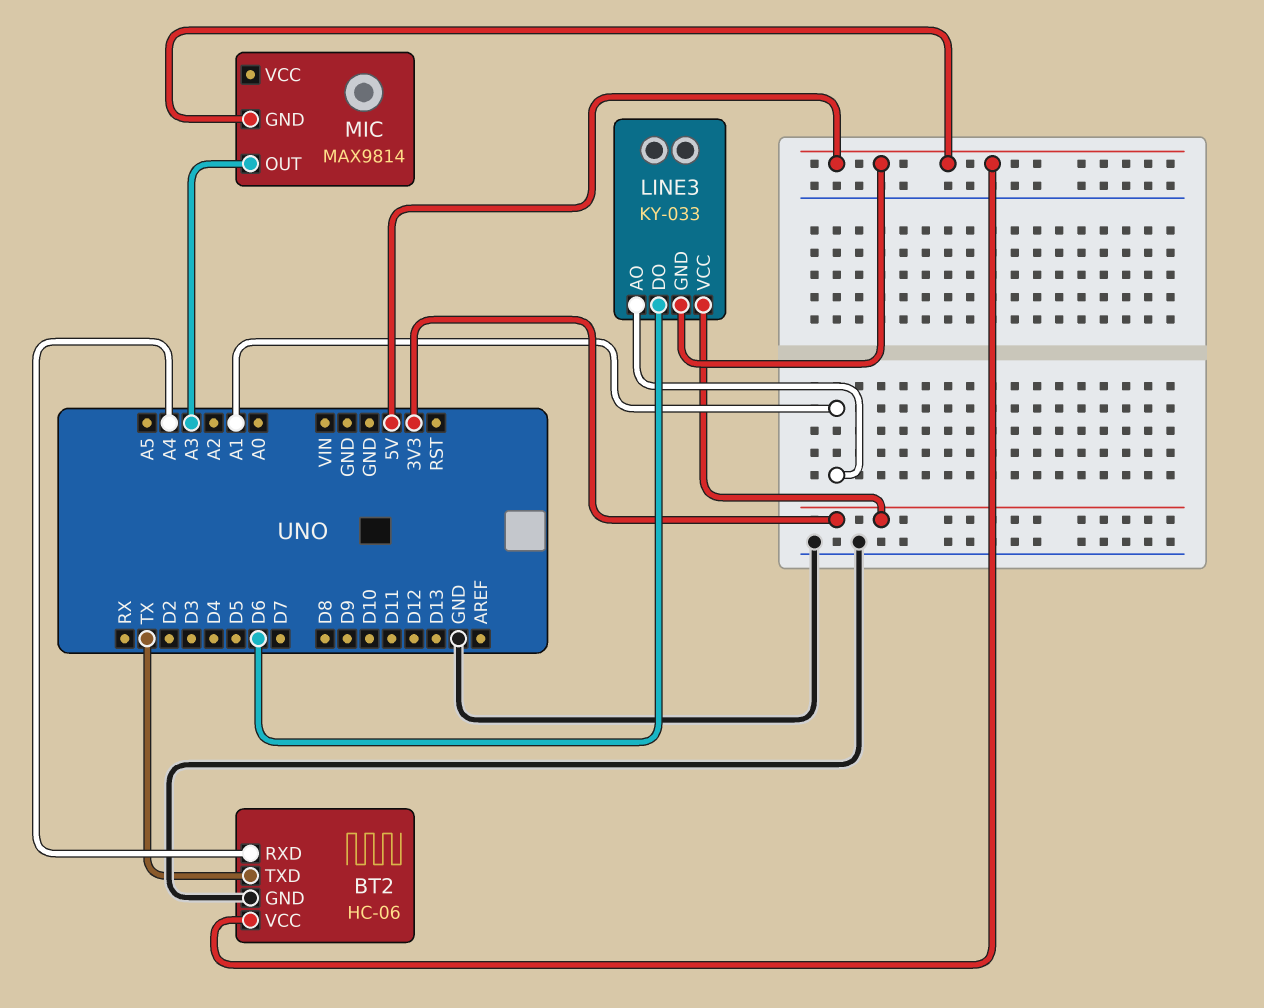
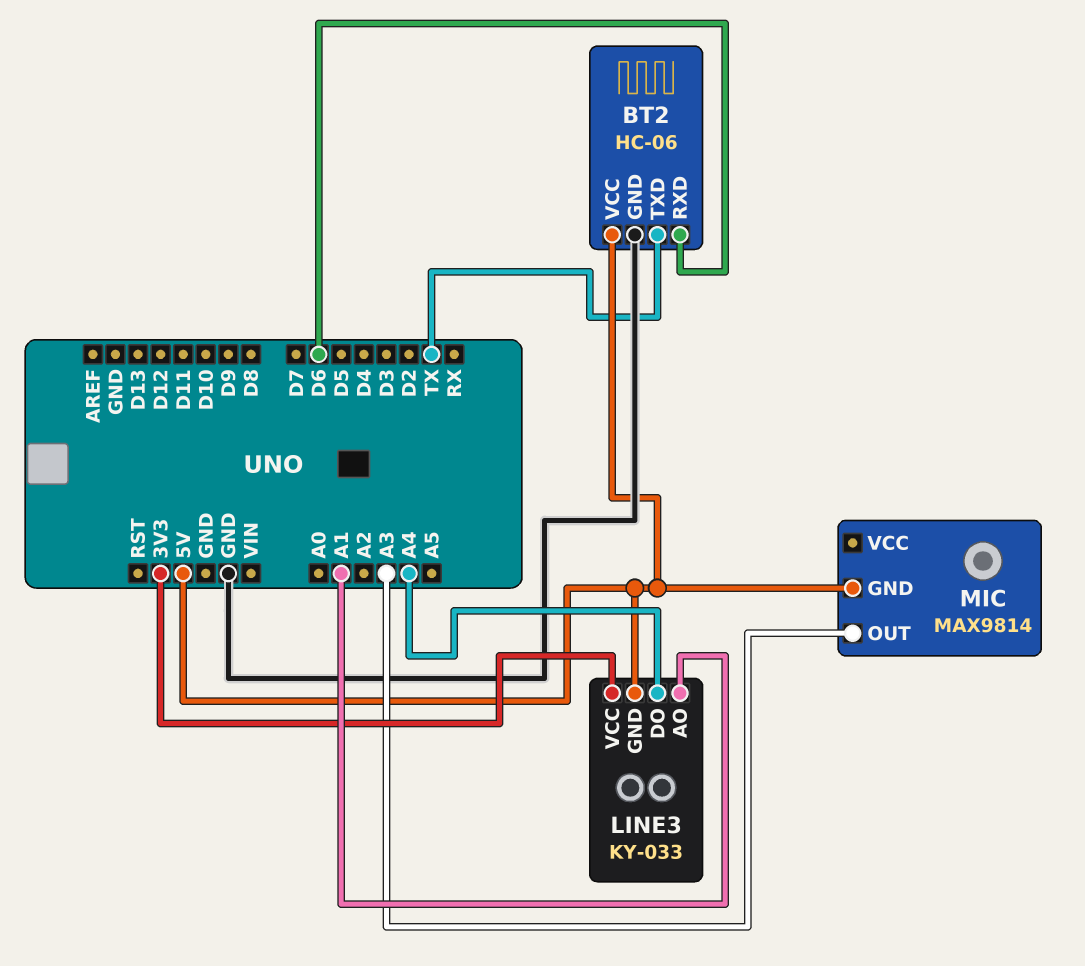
BT2 pin RXD: A4 -> D6
LINE3 pin DO: D6 -> A4

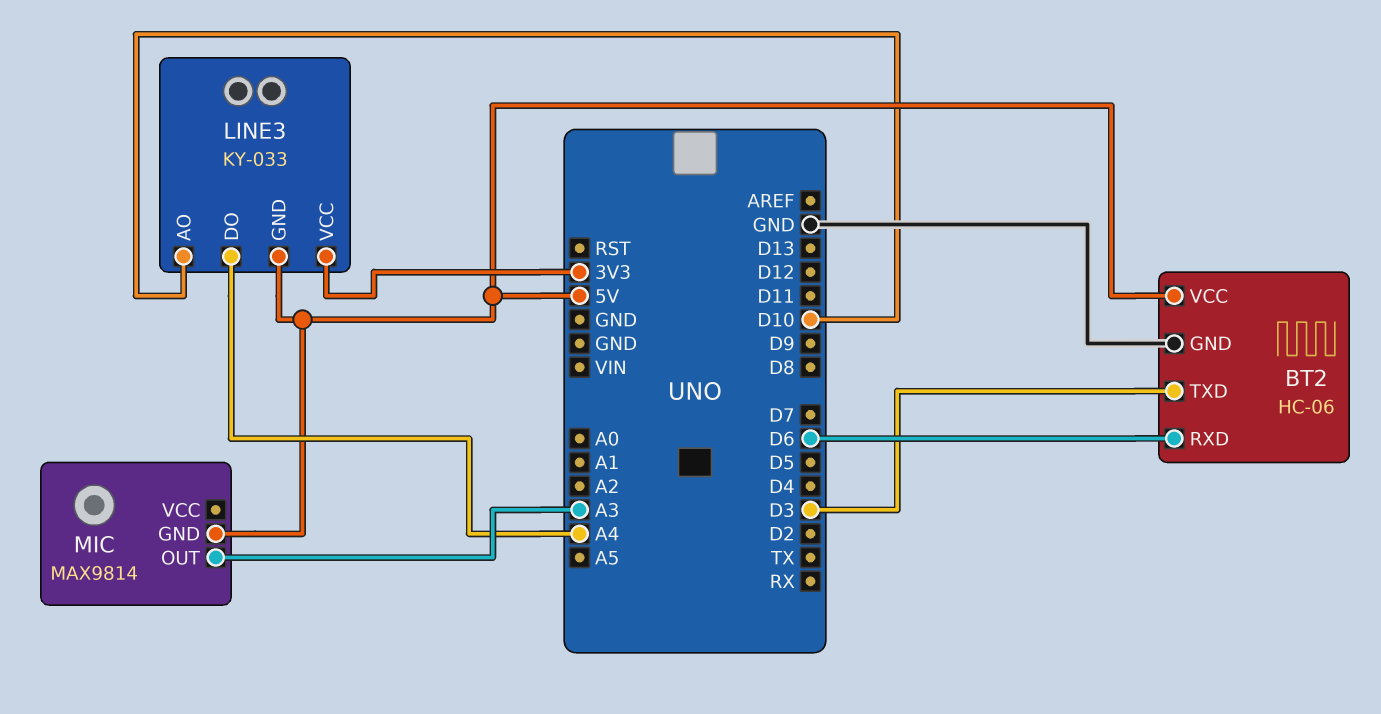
BT2 pin TXD: TX -> D3
LINE3 pin AO: A1 -> D10

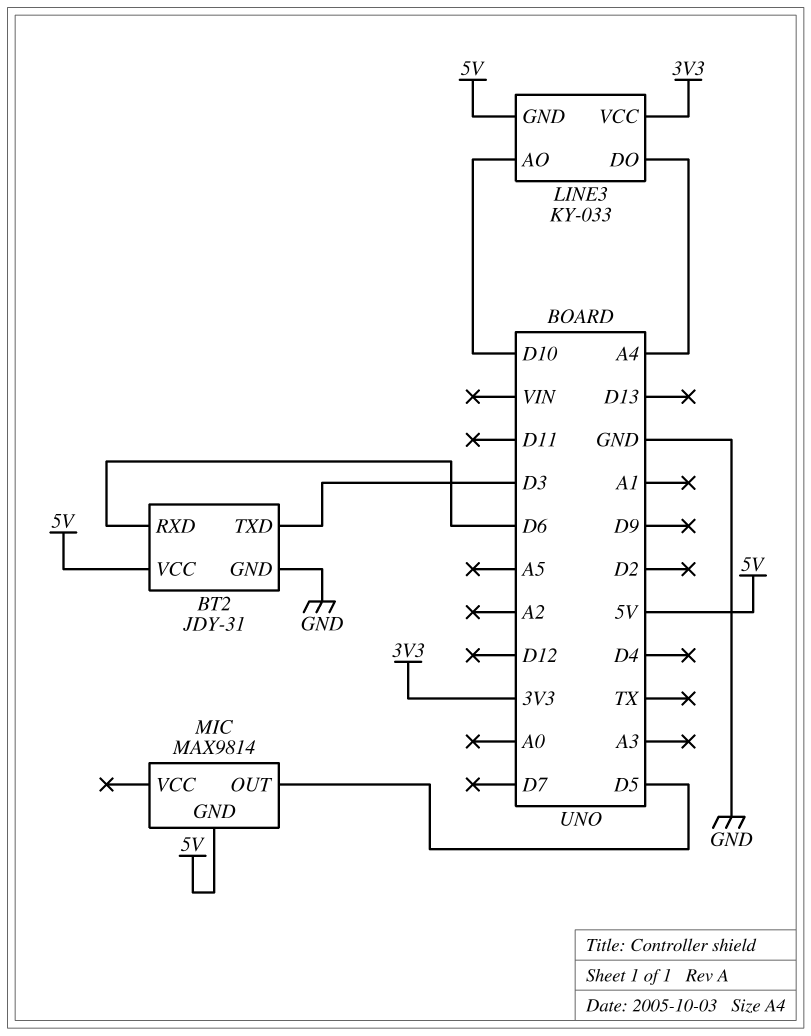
BT2: HC-06 -> JDY-31
MIC pin OUT: A3 -> D5

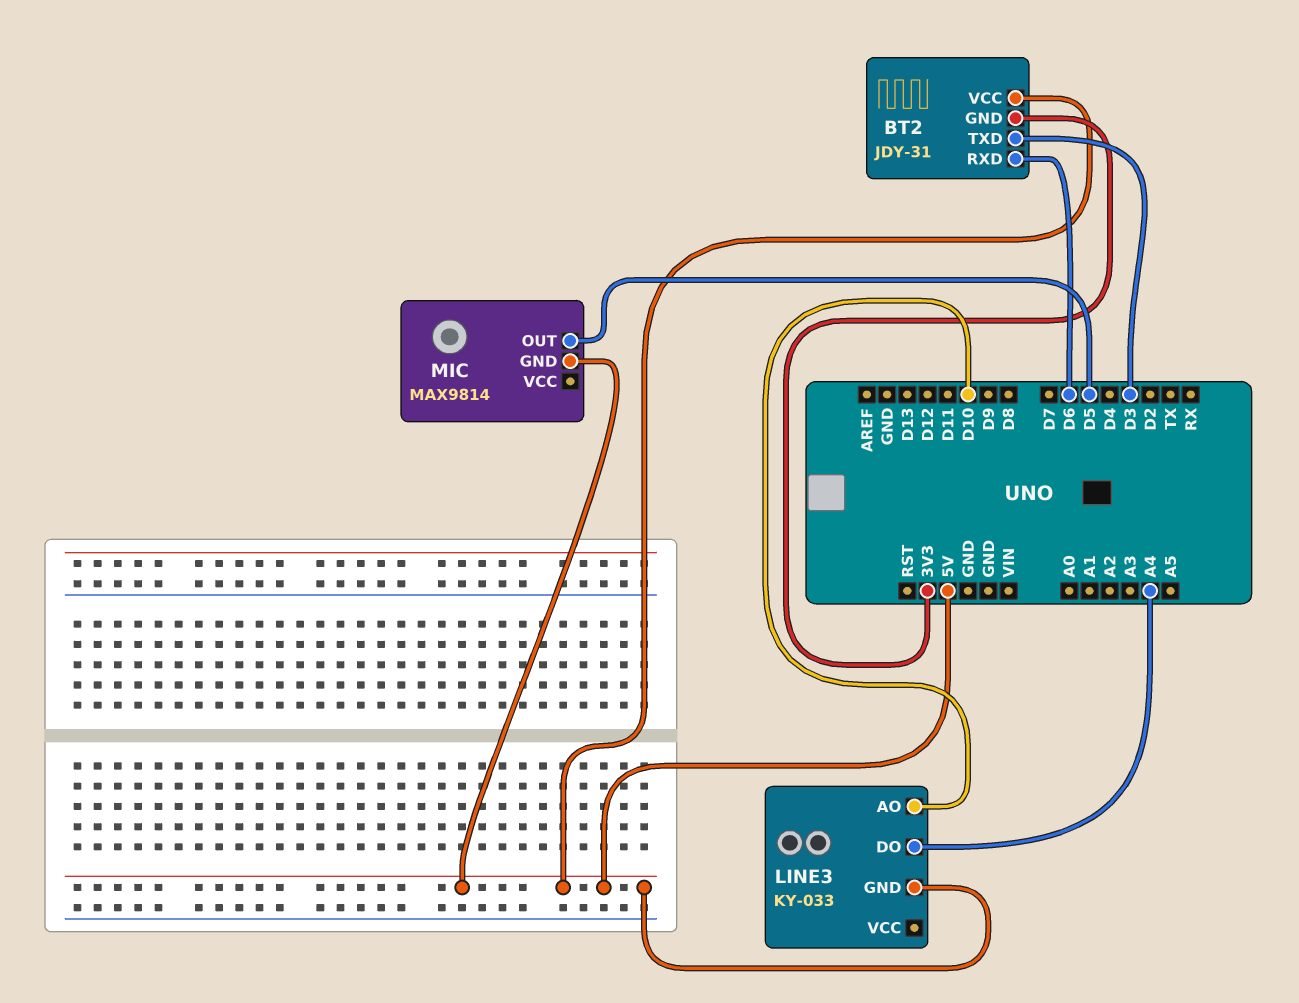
BT2 pin GND: GND -> 3V3
LINE3 pin VCC: 3V3 -> none

